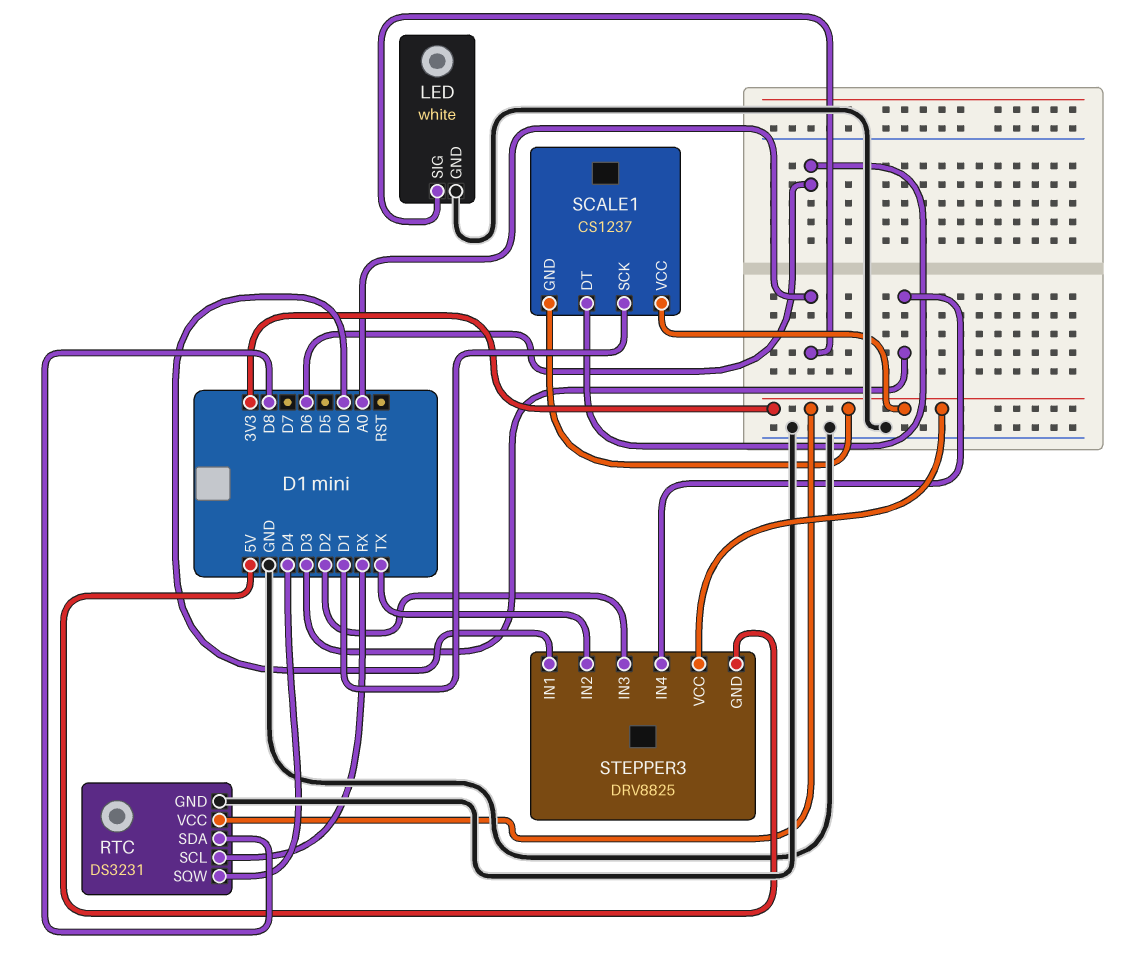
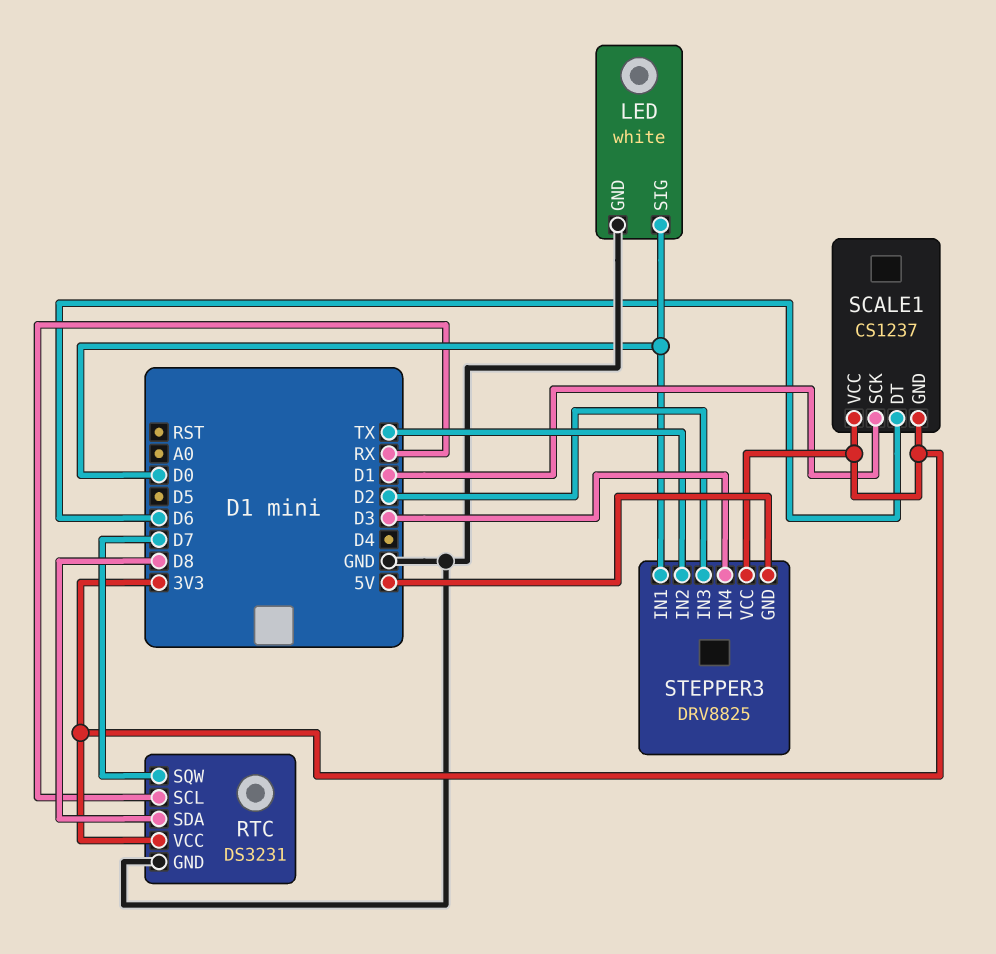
LED pin SIG: A0 -> D0
RTC pin SQW: D4 -> D7

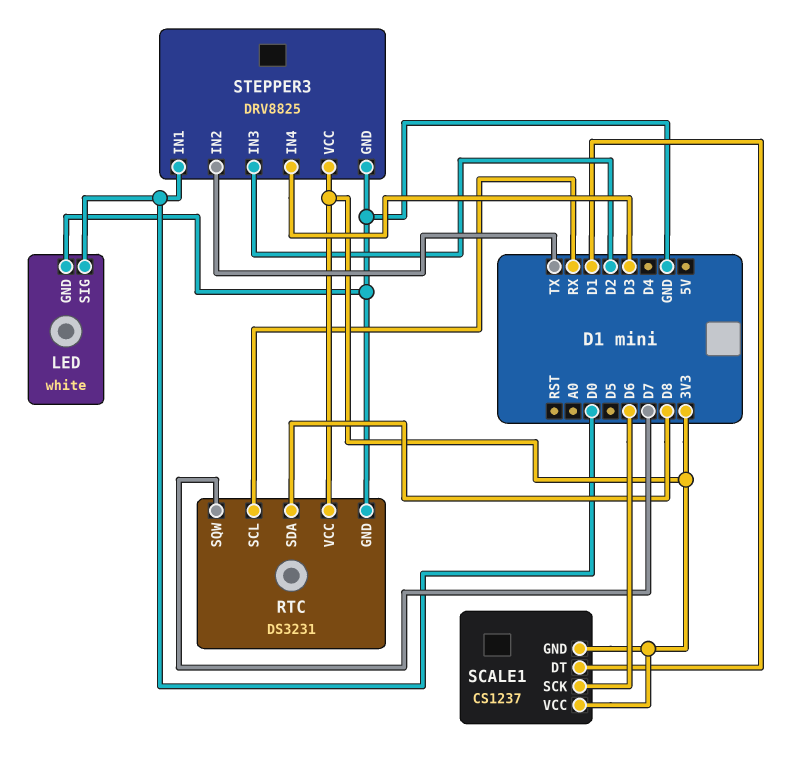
SCALE1 pin DT: D6 -> D1
SCALE1 pin SCK: D1 -> D6
STEPPER3 pin GND: 5V -> GND

